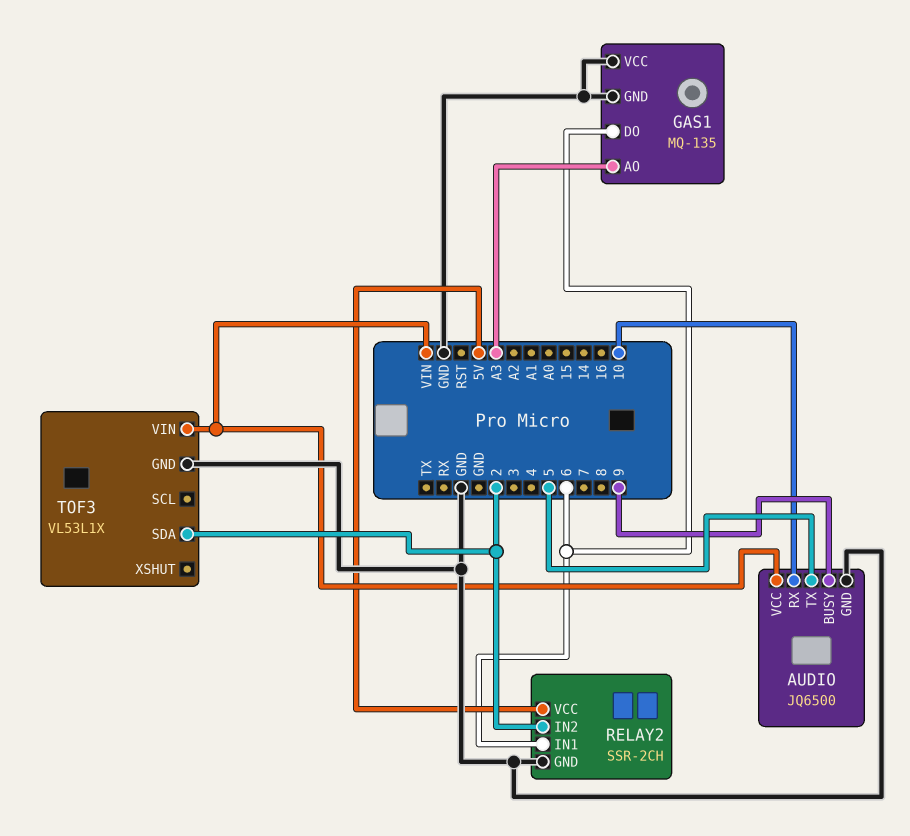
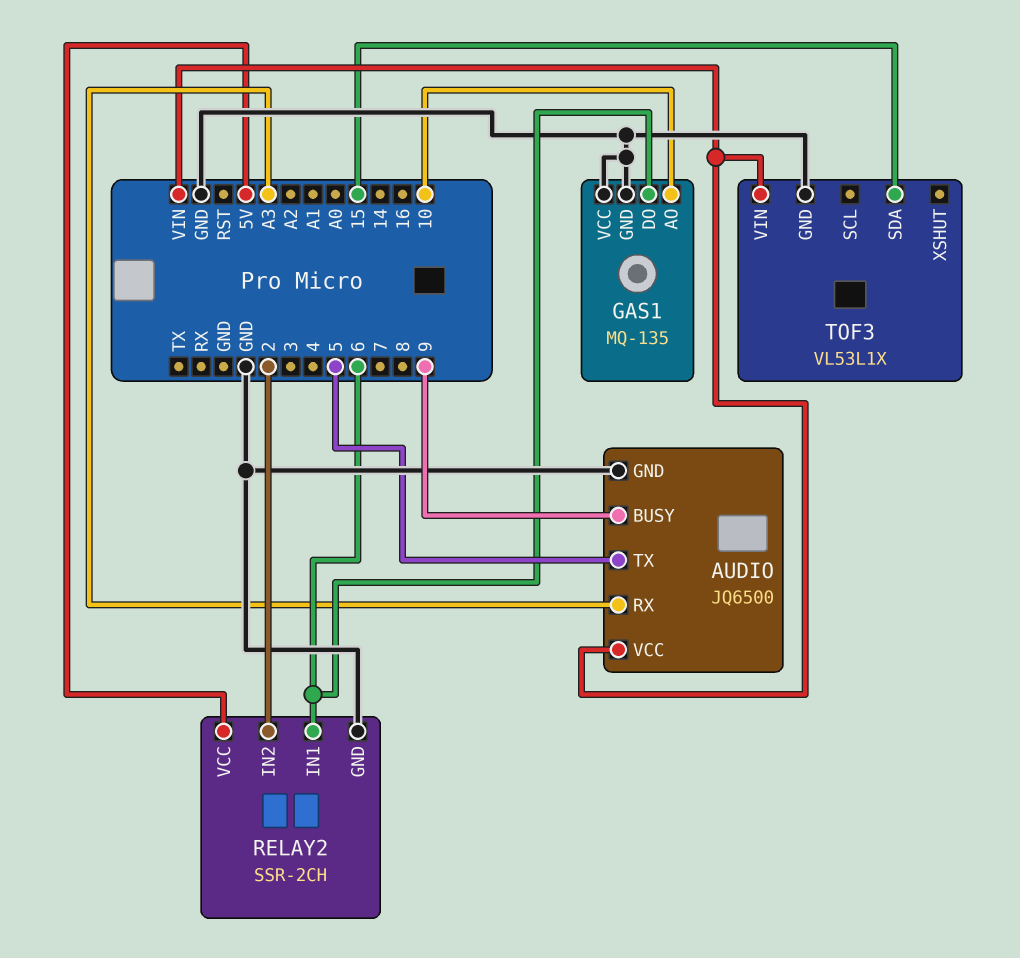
AUDIO pin RX: 10 -> A3
GAS1 pin AO: A3 -> 10
TOF3 pin SDA: 2 -> 15

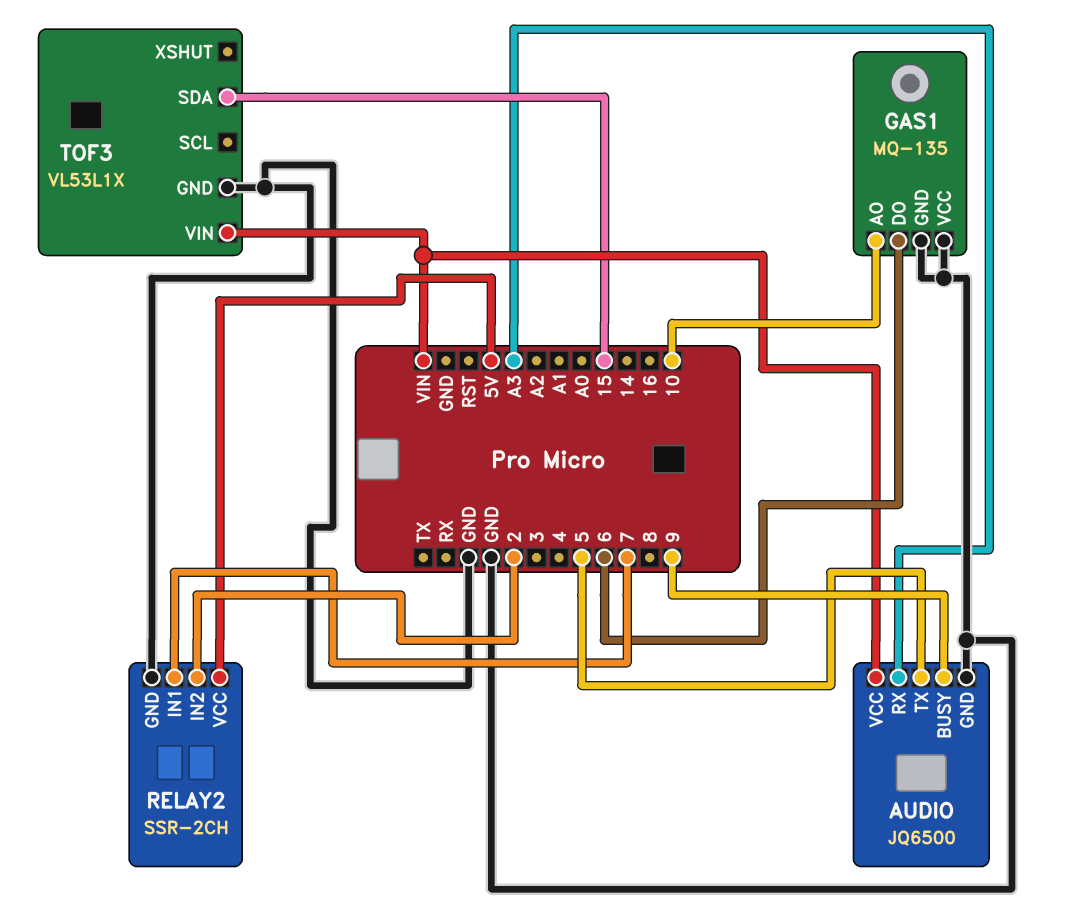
RELAY2 pin IN1: 6 -> 7

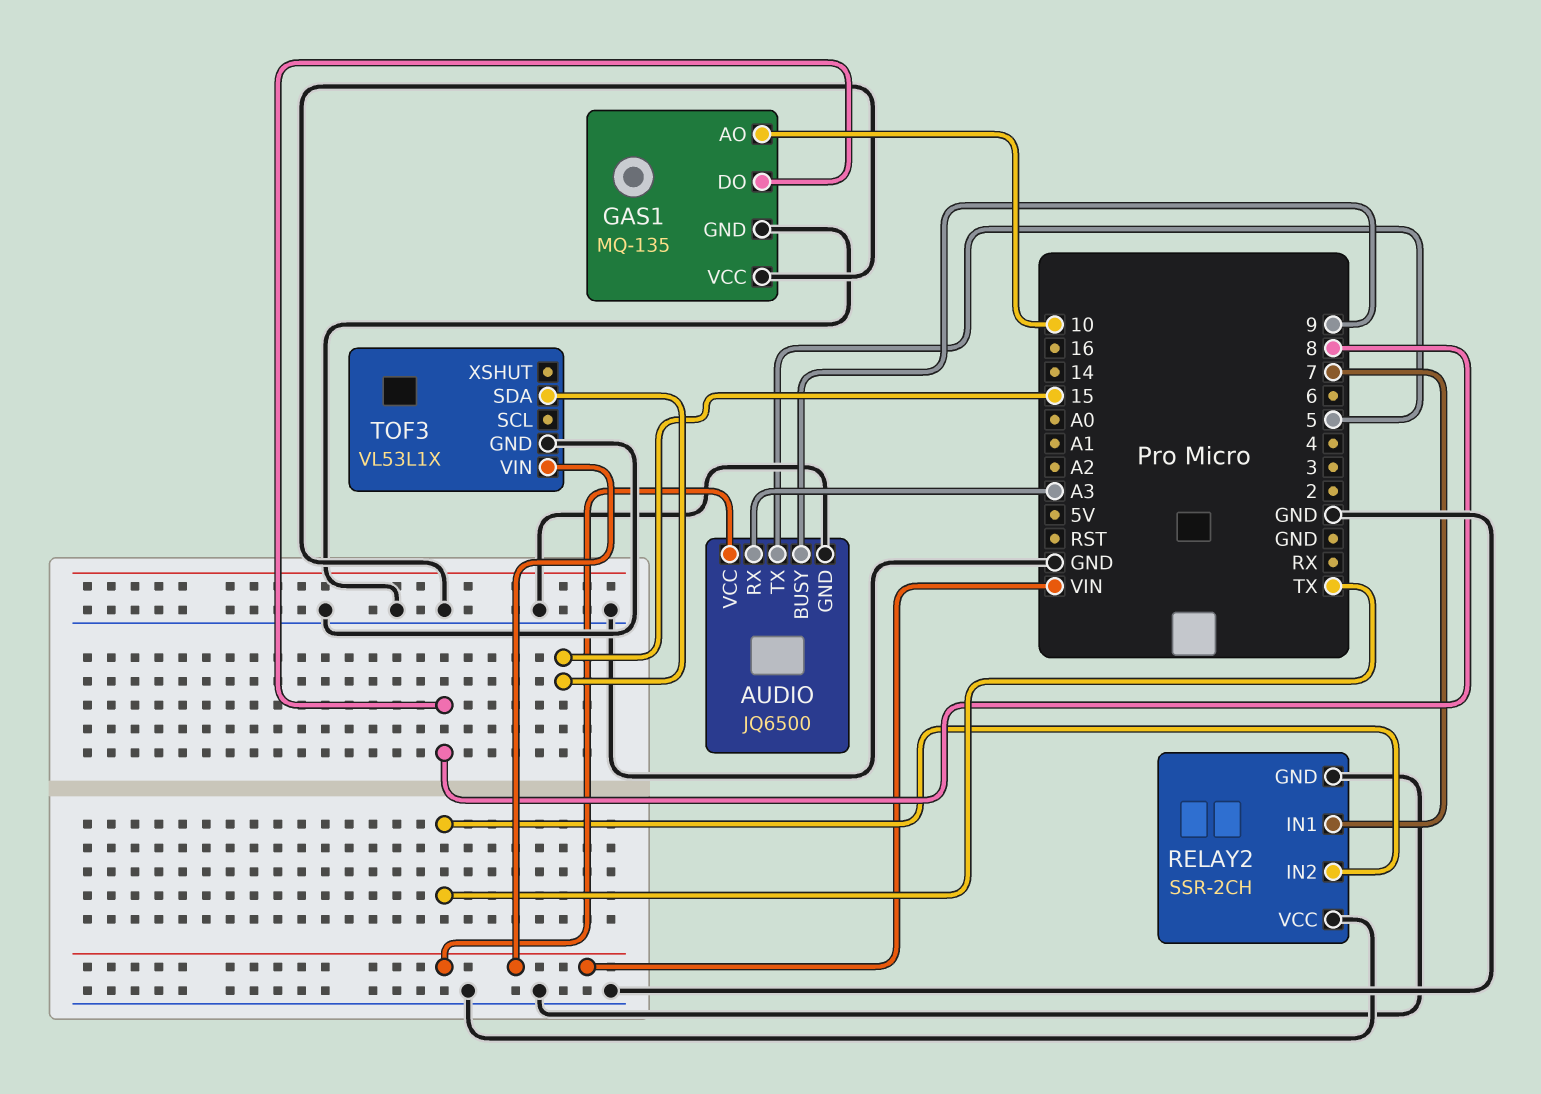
GAS1 pin DO: 6 -> 8
RELAY2 pin IN2: 2 -> TX
RELAY2 pin VCC: 5V -> GND

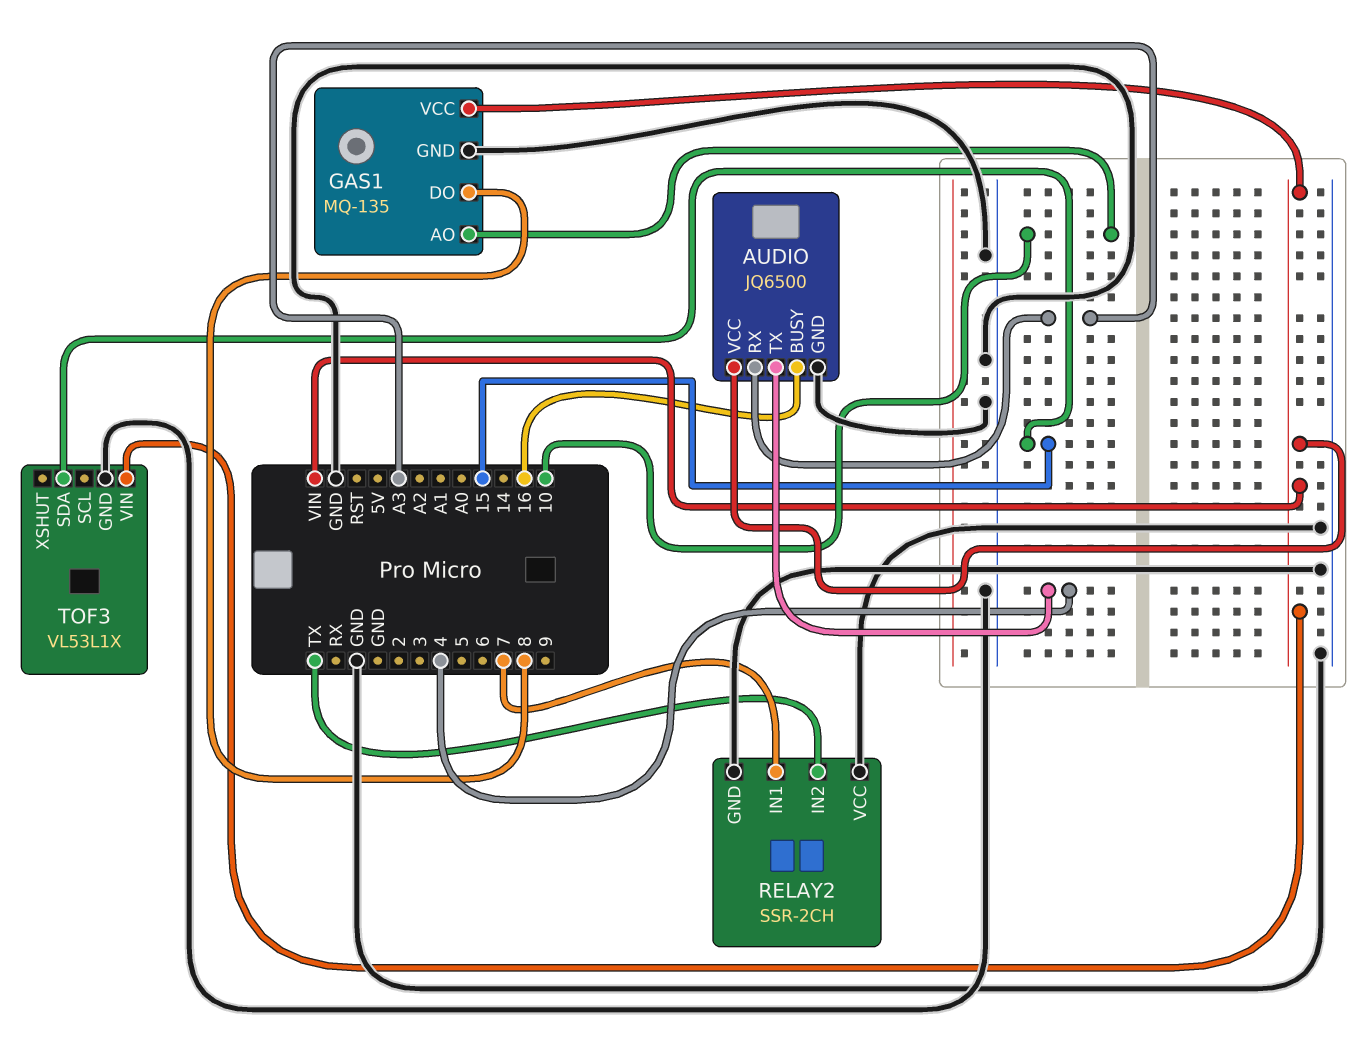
AUDIO pin BUSY: 9 -> 16
AUDIO pin TX: 5 -> 4
GAS1 pin VCC: GND -> VIN

